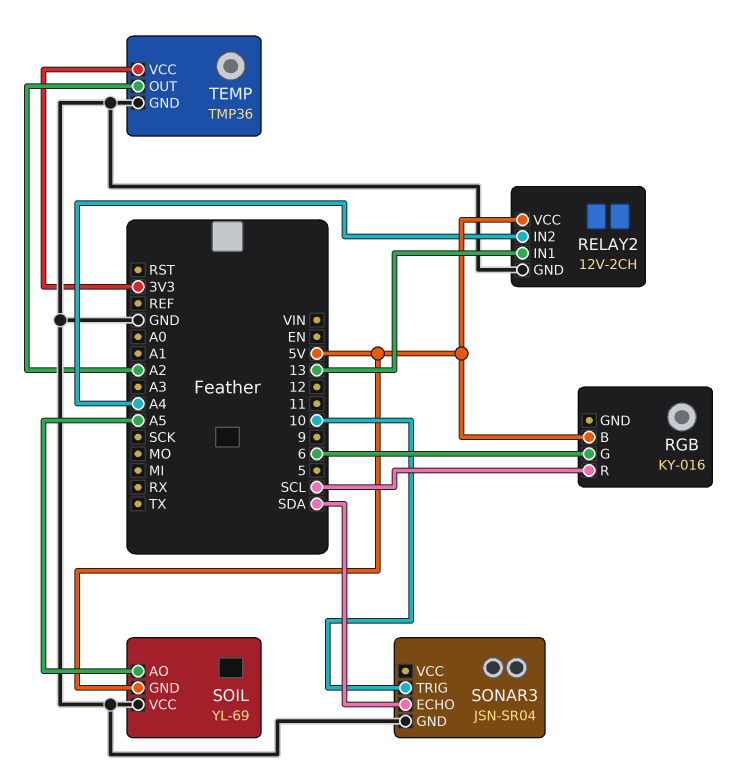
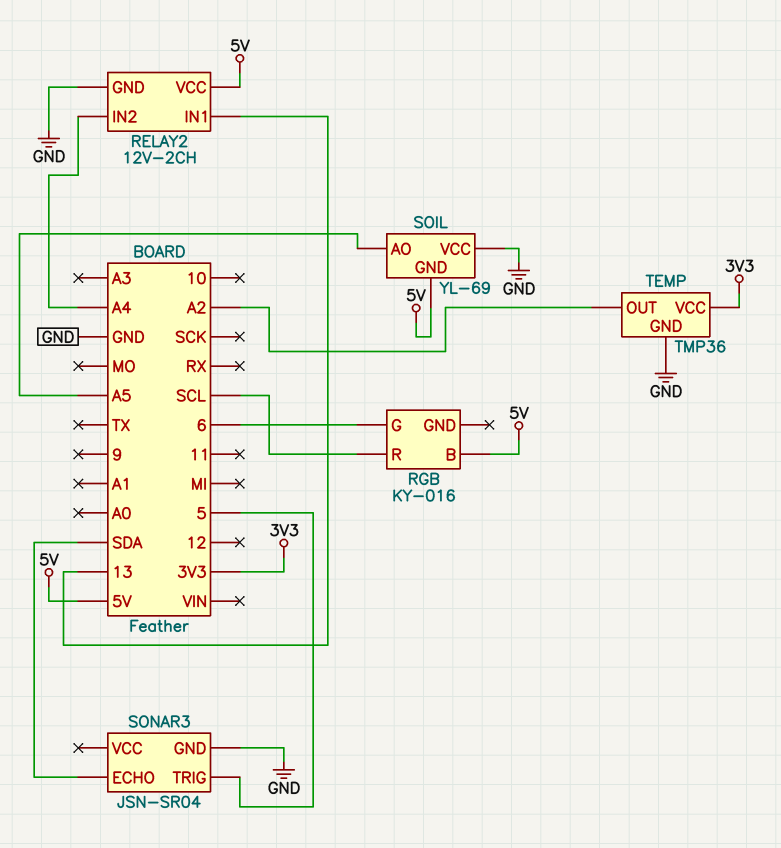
SONAR3 pin TRIG: 10 -> 5

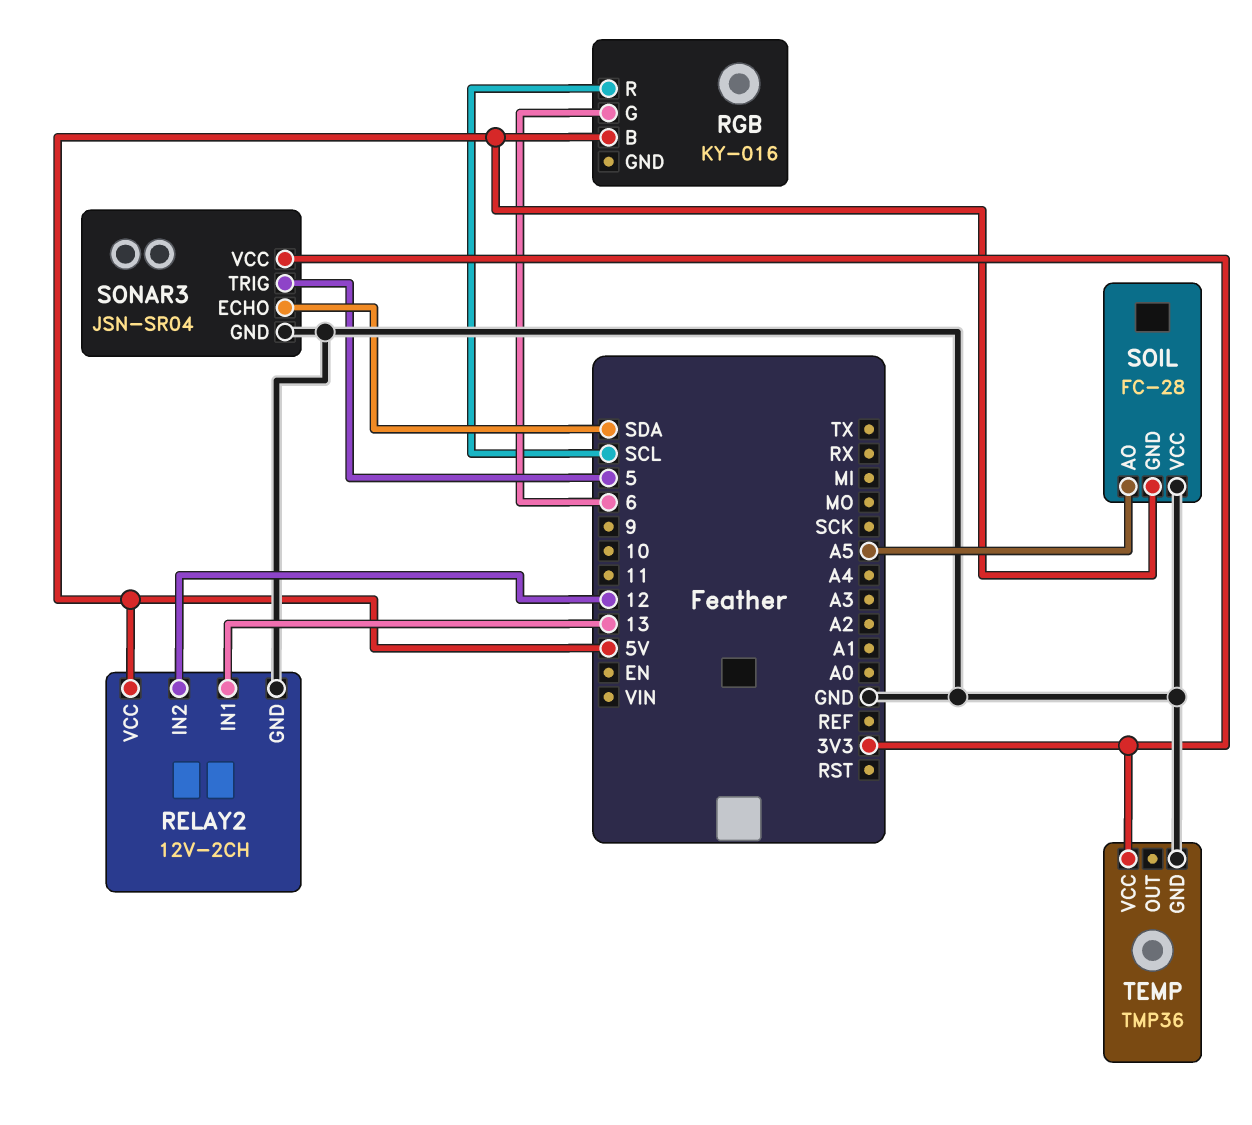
RELAY2 pin IN2: A4 -> 12
SOIL: YL-69 -> FC-28
SONAR3 pin VCC: none -> 3V3
TEMP pin OUT: A2 -> none

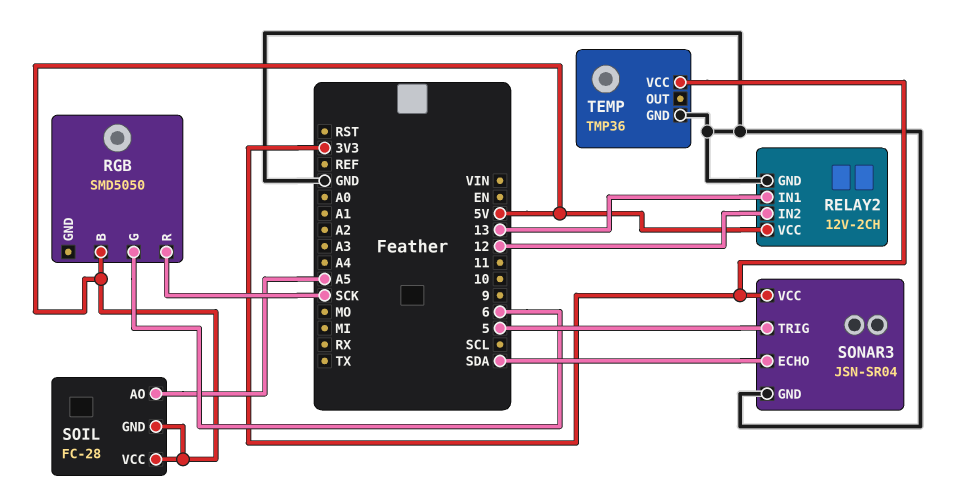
RGB: KY-016 -> SMD5050
RGB pin R: SCL -> SCK
SOIL pin VCC: GND -> 5V

